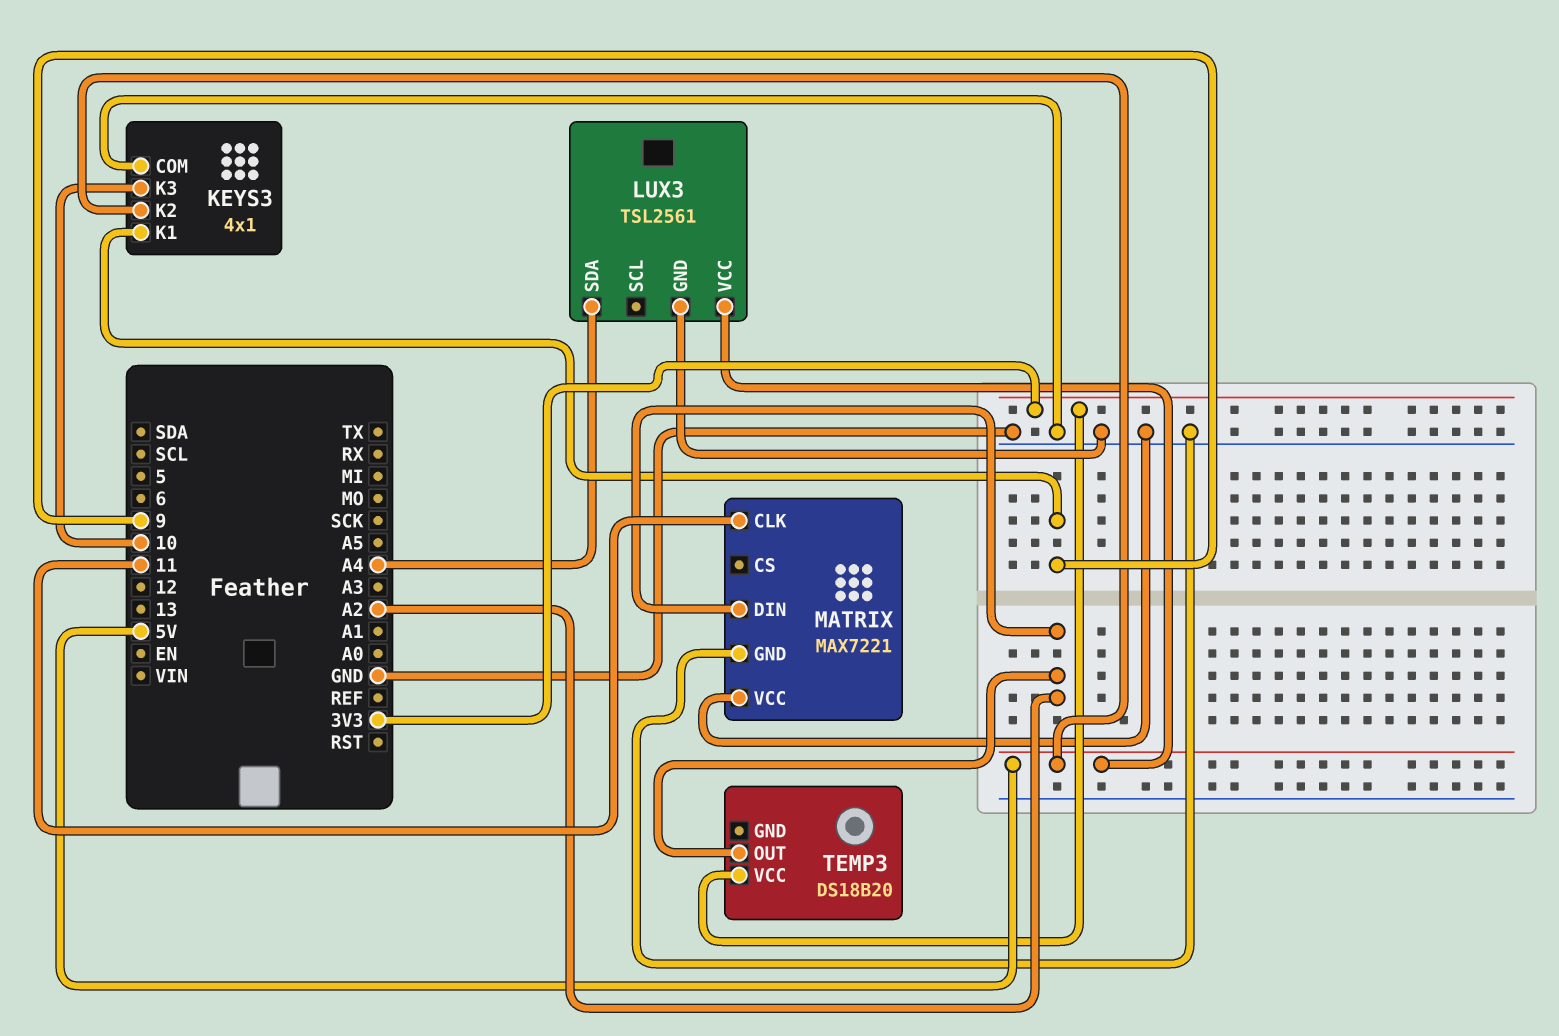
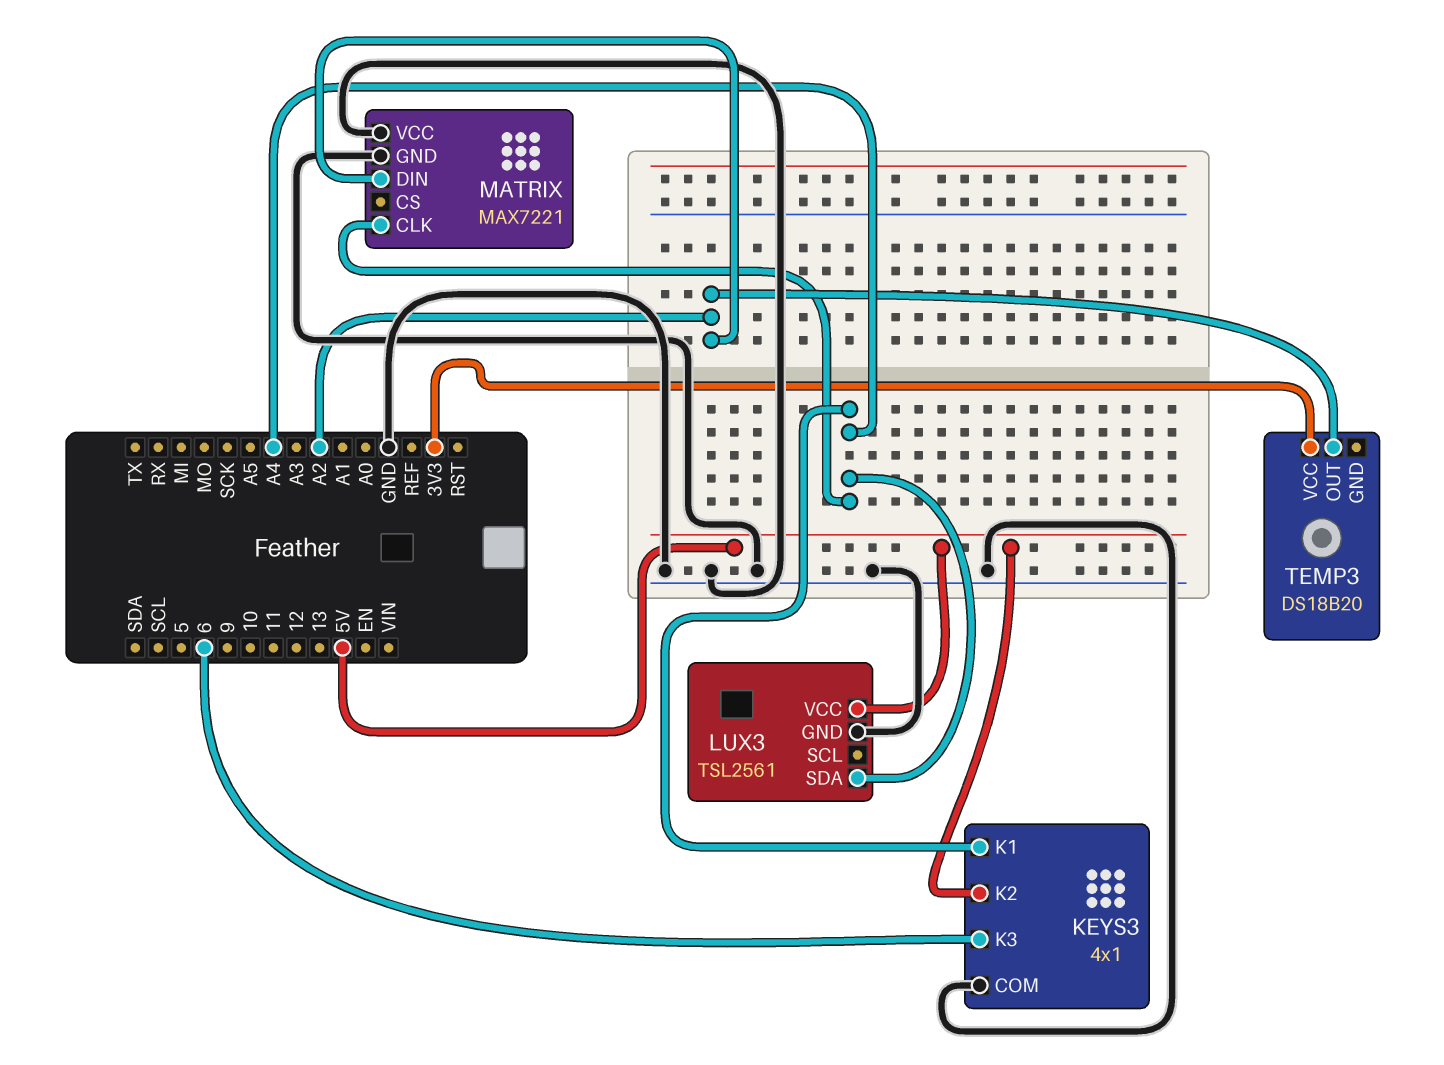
KEYS3 pin K1: 9 -> A4
KEYS3 pin K3: 10 -> 6
MATRIX pin CLK: 11 -> A4

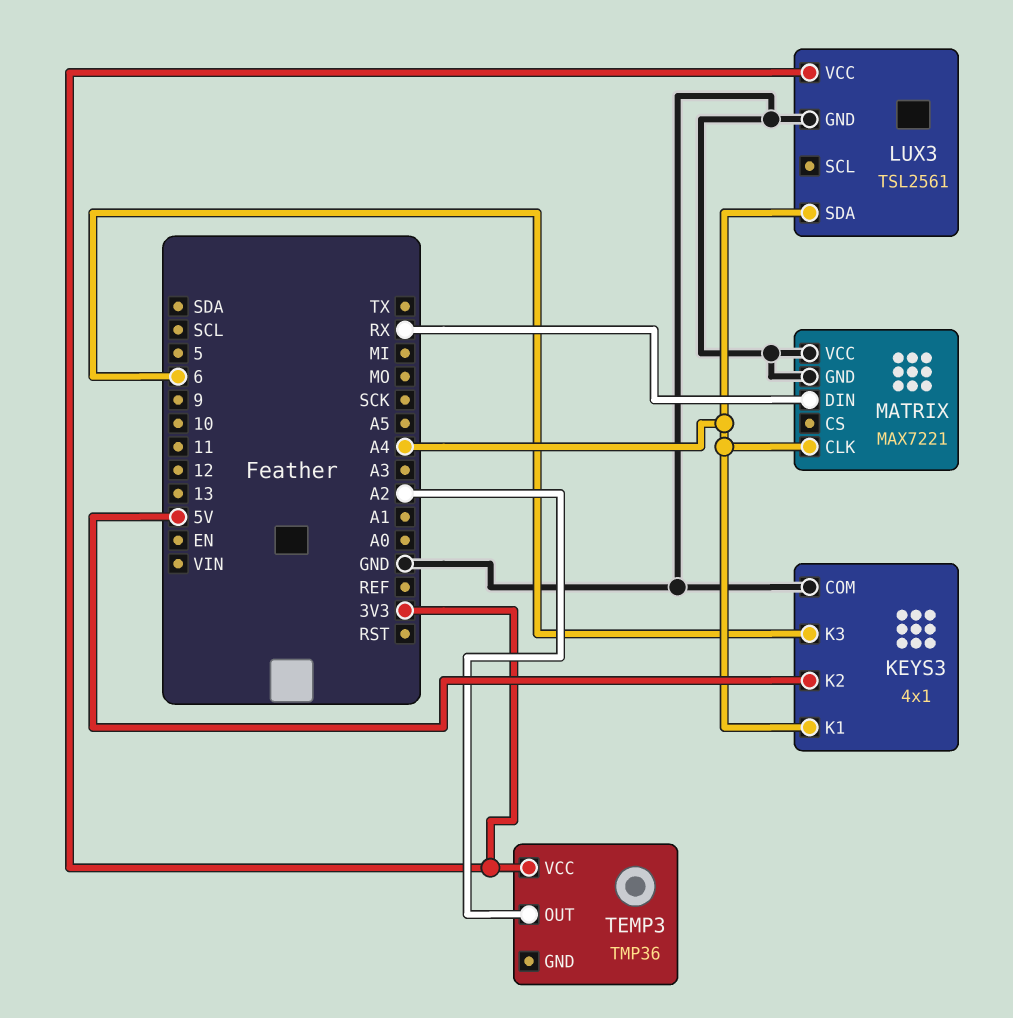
LUX3 pin VCC: 5V -> 3V3
MATRIX pin DIN: A2 -> RX
TEMP3: DS18B20 -> TMP36

